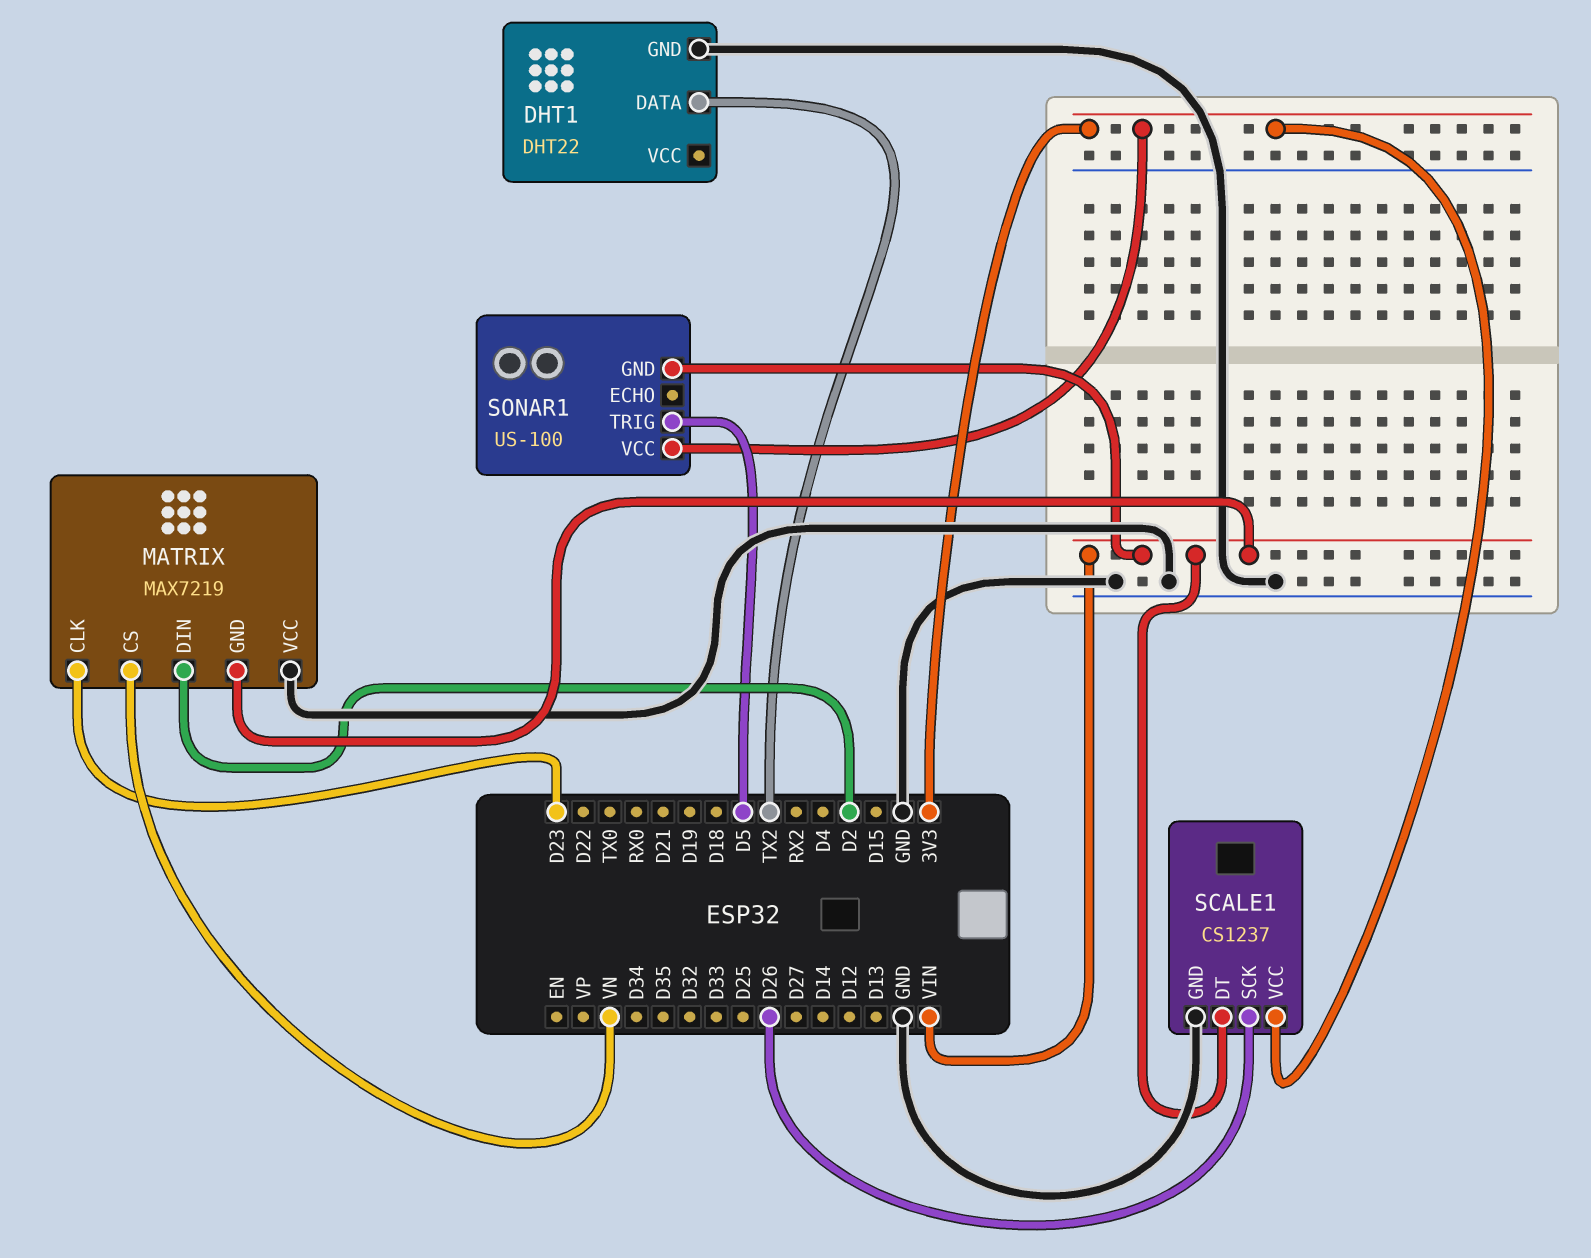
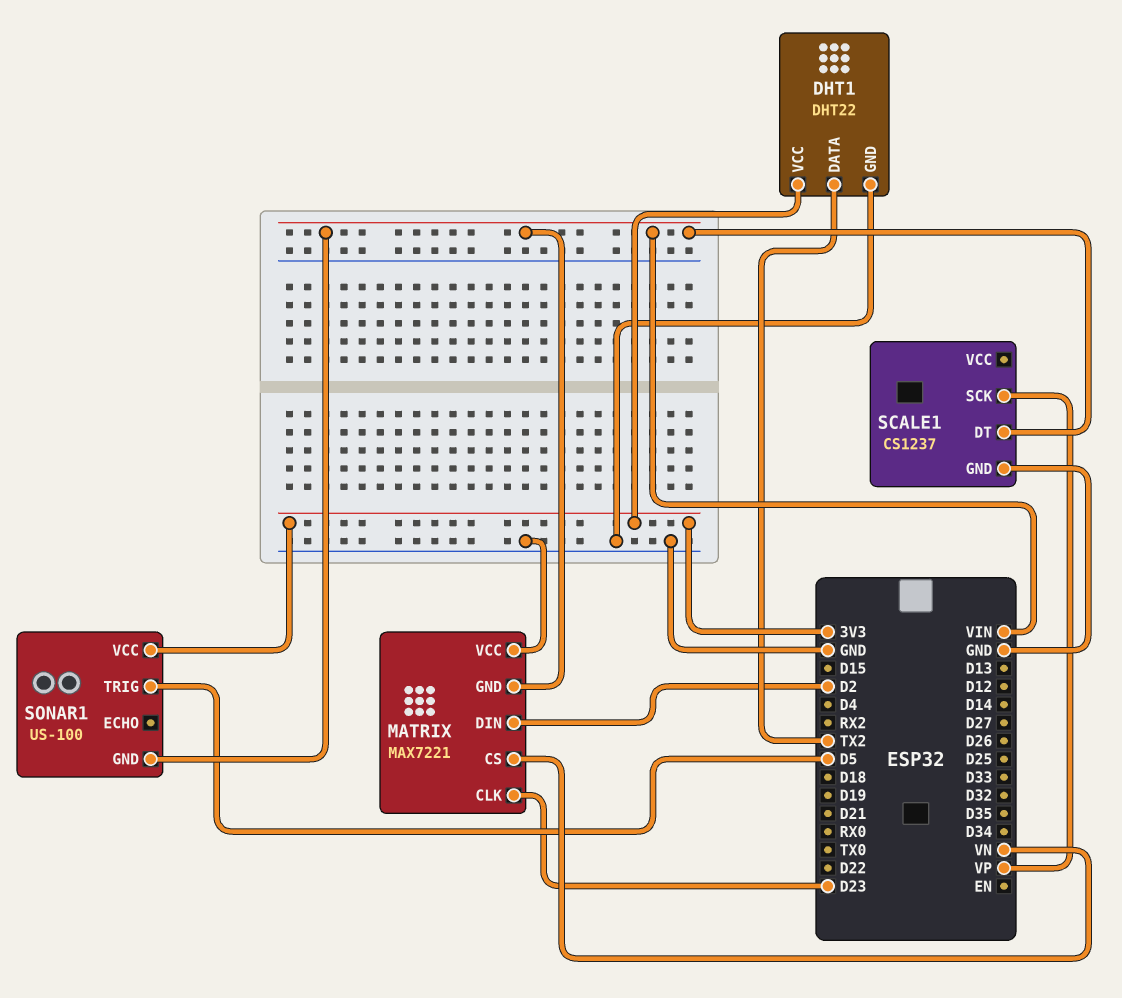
DHT1 pin VCC: none -> 3V3
MATRIX: MAX7219 -> MAX7221
SCALE1 pin SCK: D26 -> VP
SCALE1 pin VCC: 3V3 -> none

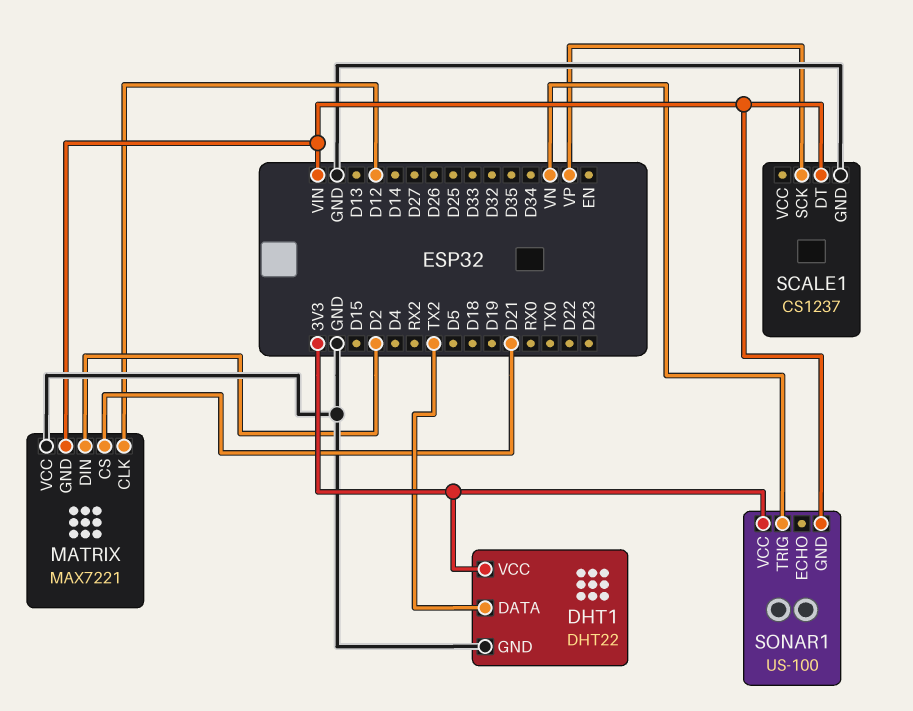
MATRIX pin CLK: D23 -> D12
MATRIX pin CS: VN -> D21
SONAR1 pin TRIG: D5 -> VN

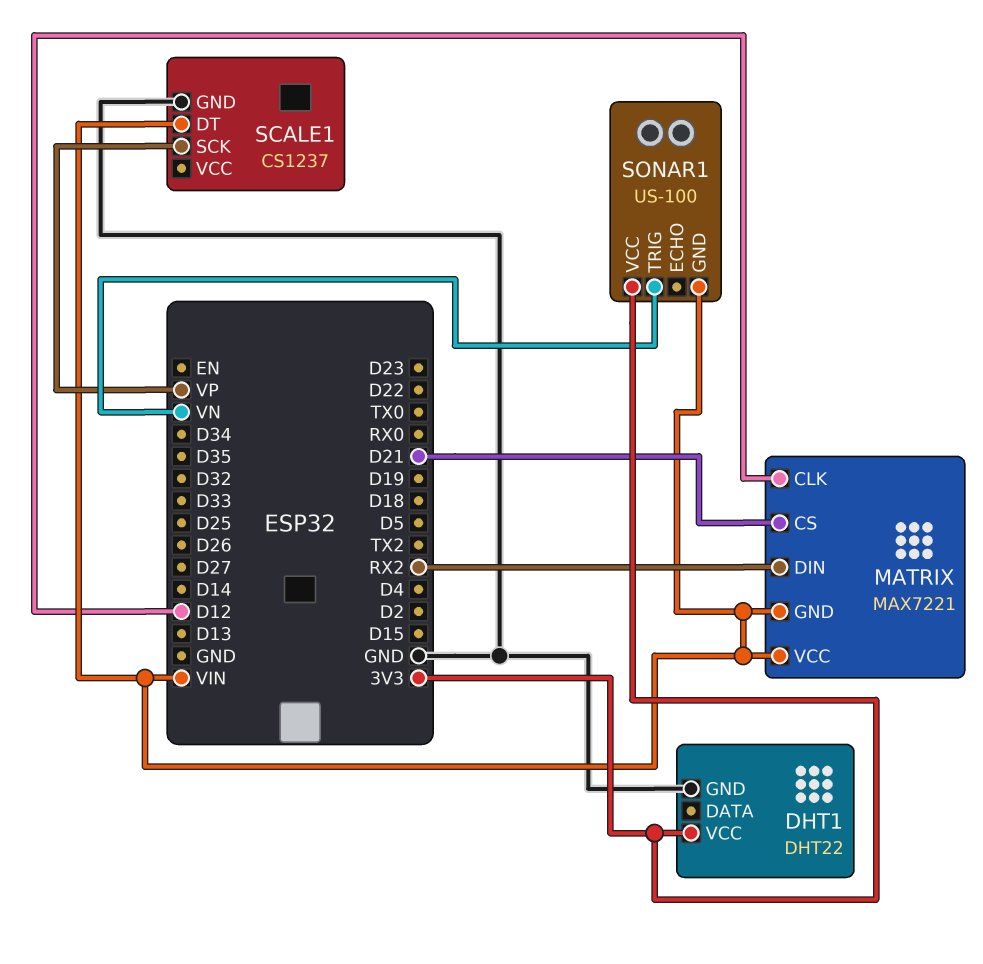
DHT1 pin DATA: TX2 -> none
MATRIX pin DIN: D2 -> RX2
MATRIX pin VCC: GND -> VIN

